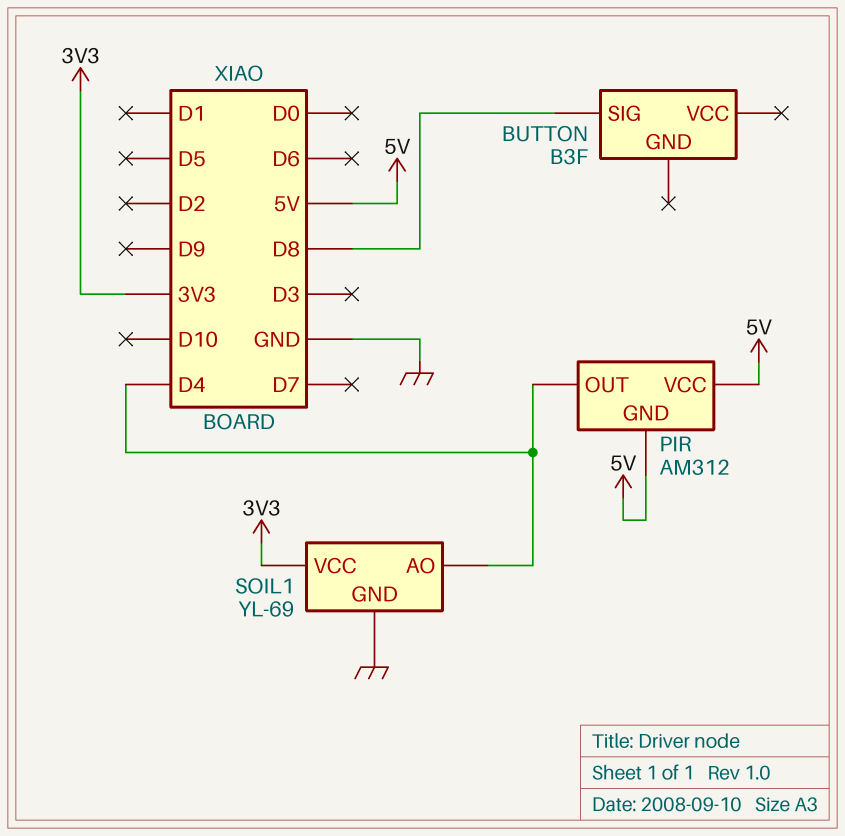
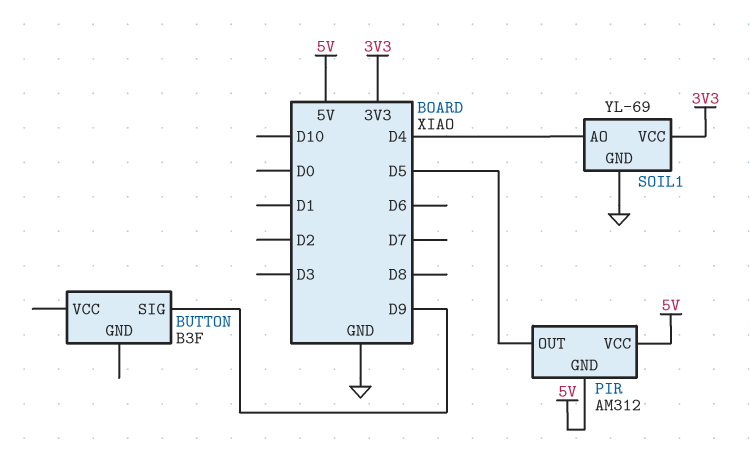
BUTTON pin SIG: D8 -> D9
PIR pin OUT: D4 -> D5

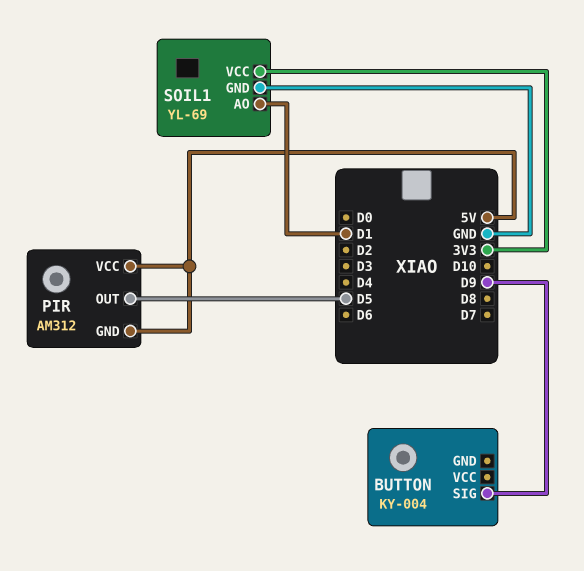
BUTTON: B3F -> KY-004
SOIL1 pin AO: D4 -> D1

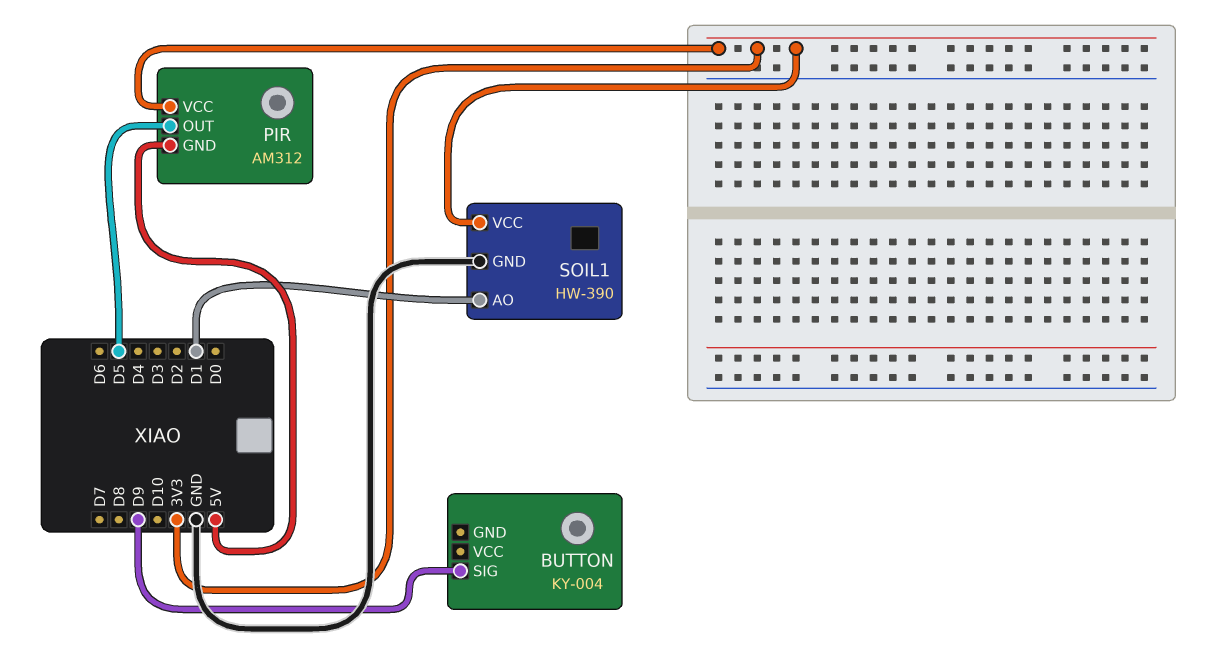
PIR pin VCC: 5V -> 3V3
SOIL1: YL-69 -> HW-390

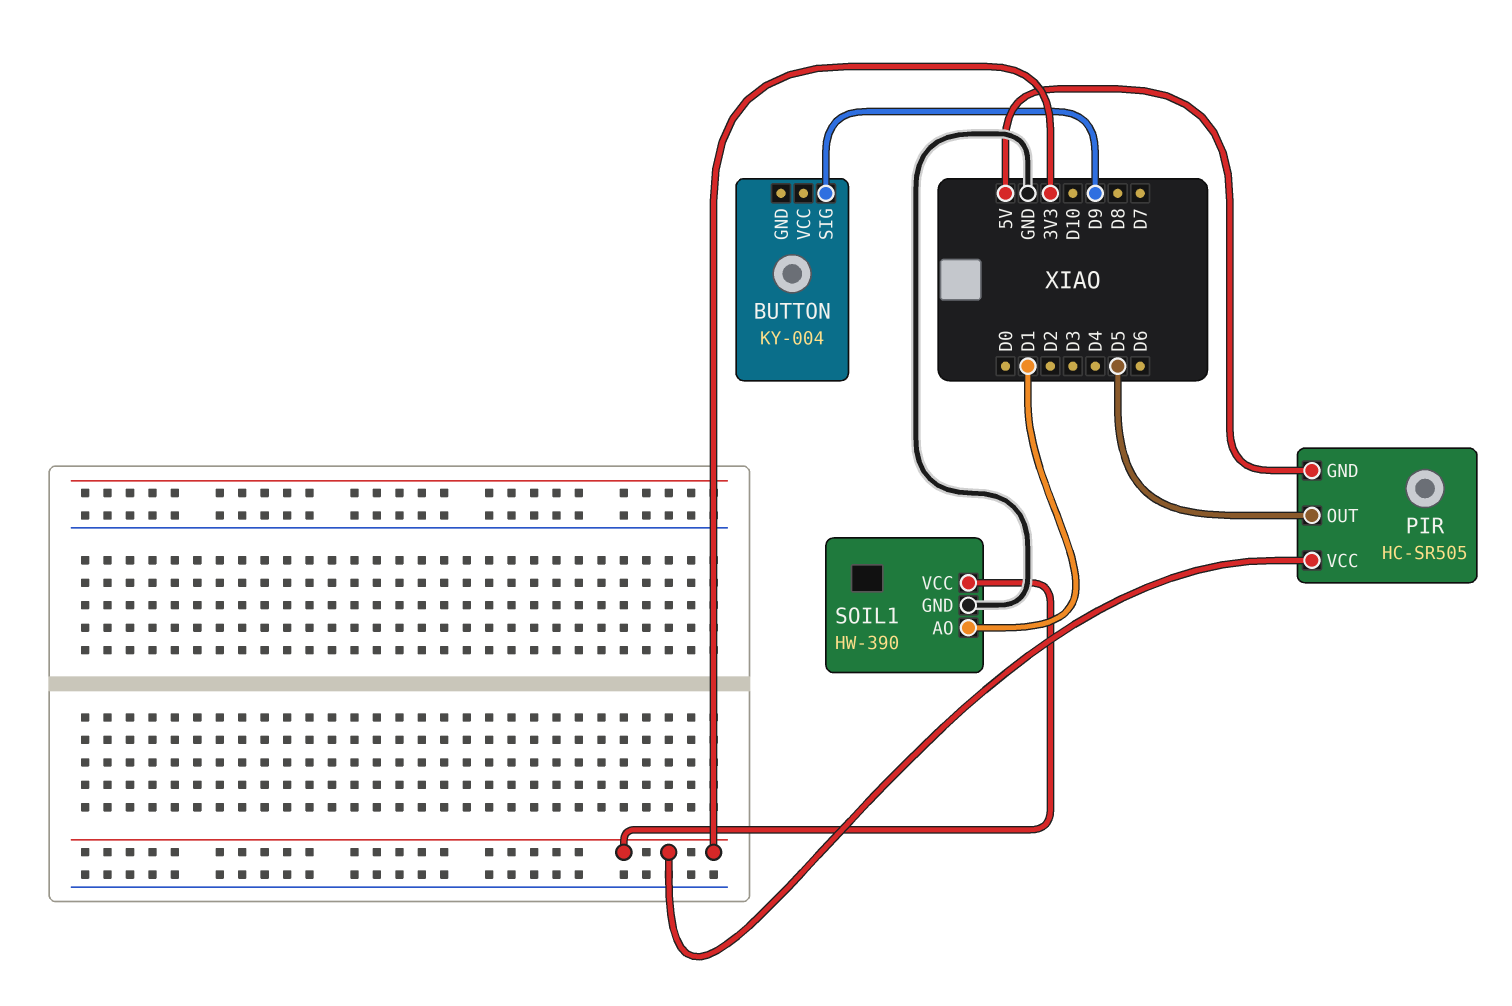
PIR: AM312 -> HC-SR505

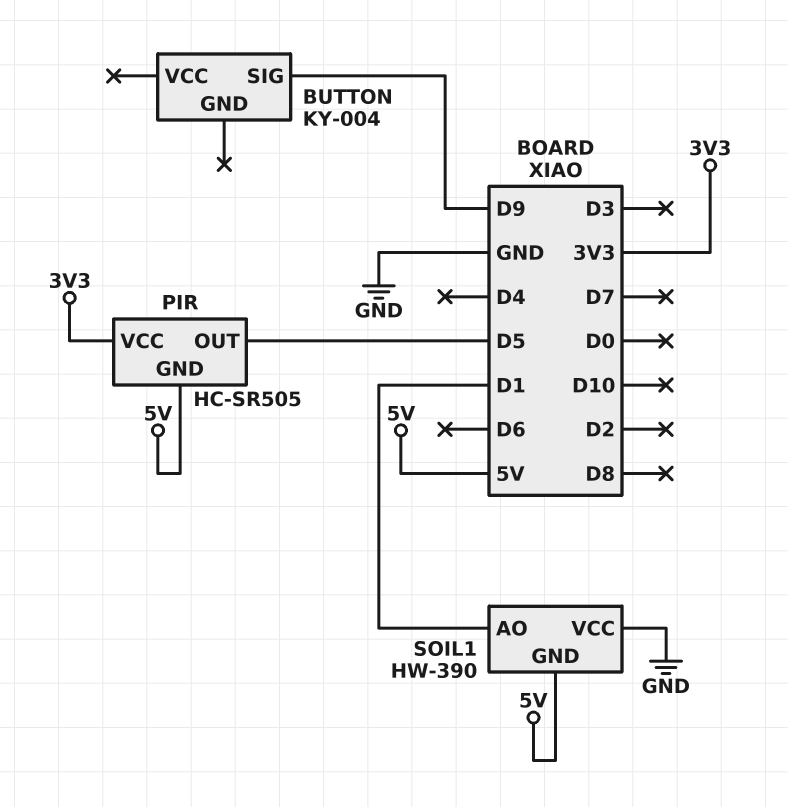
SOIL1 pin GND: GND -> 5V
SOIL1 pin VCC: 3V3 -> GND

